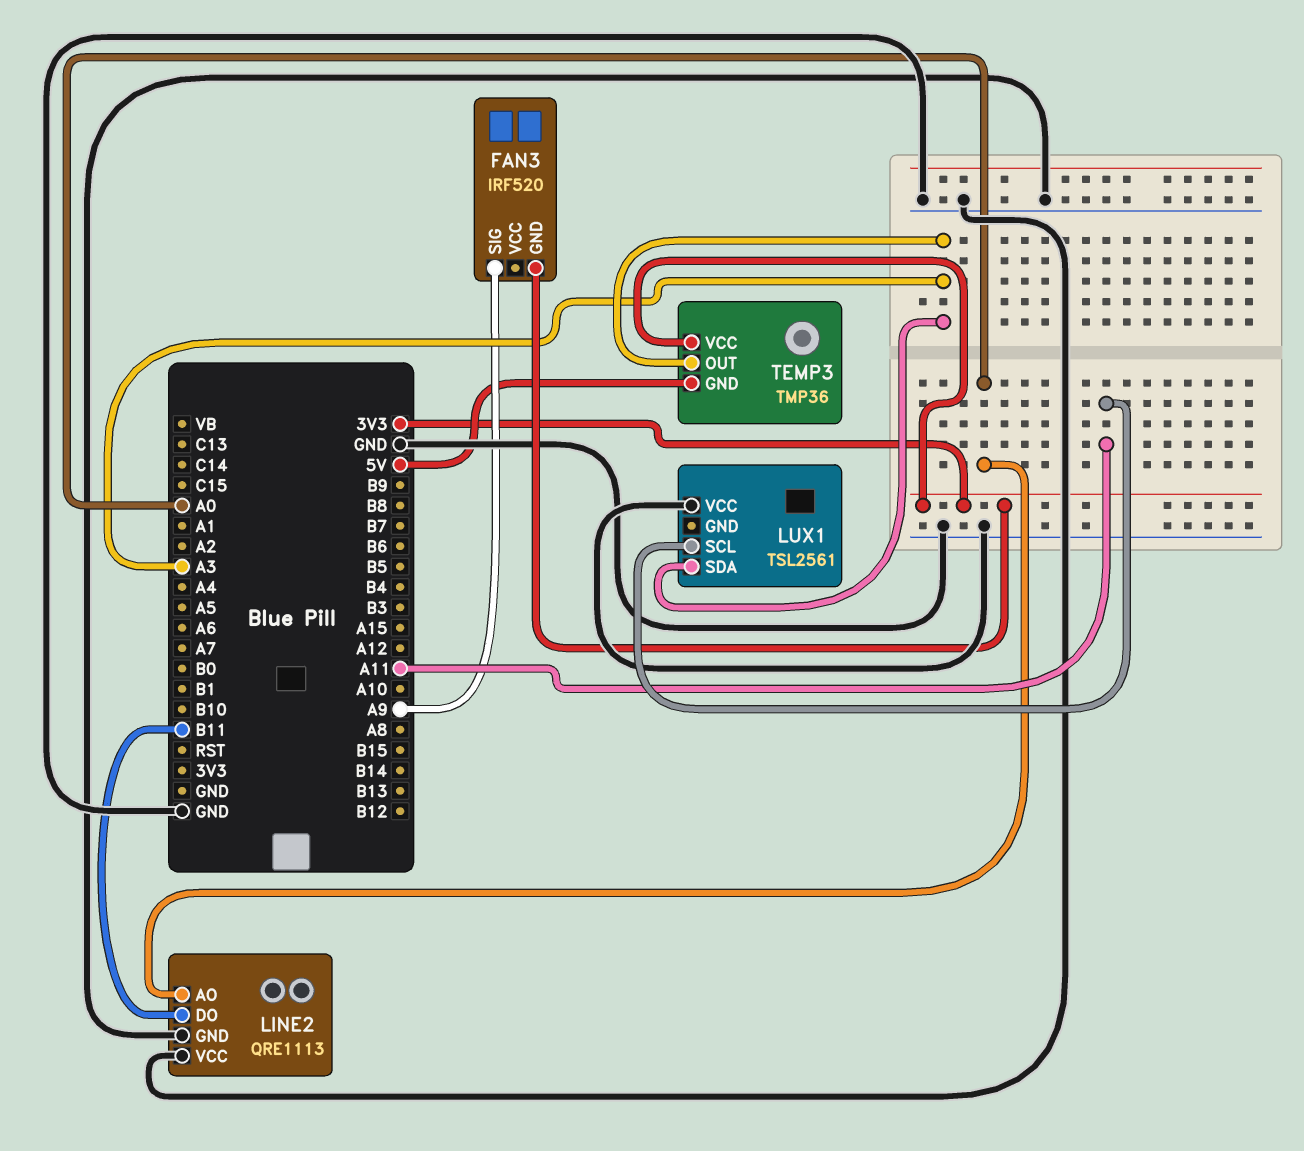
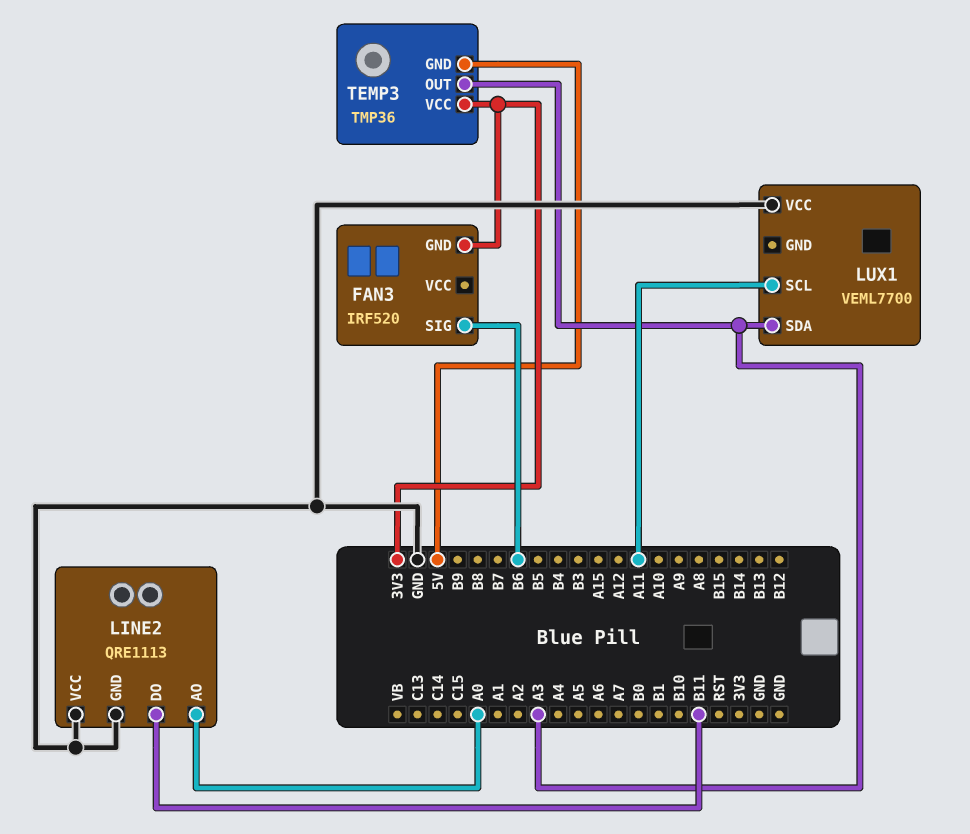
FAN3 pin SIG: A9 -> B6
LUX1: TSL2561 -> VEML7700

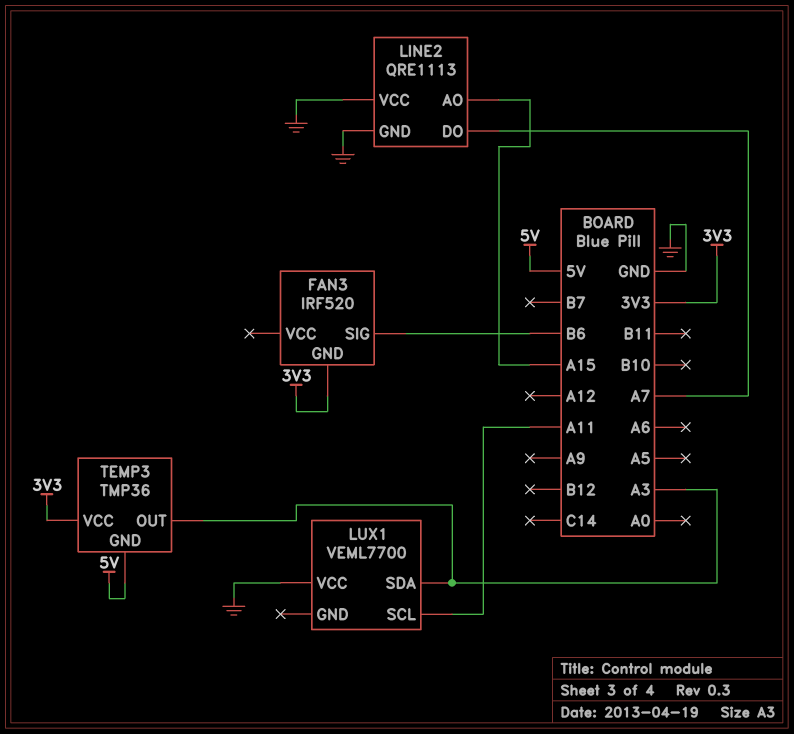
LINE2 pin AO: A0 -> A15
LINE2 pin DO: B11 -> A7

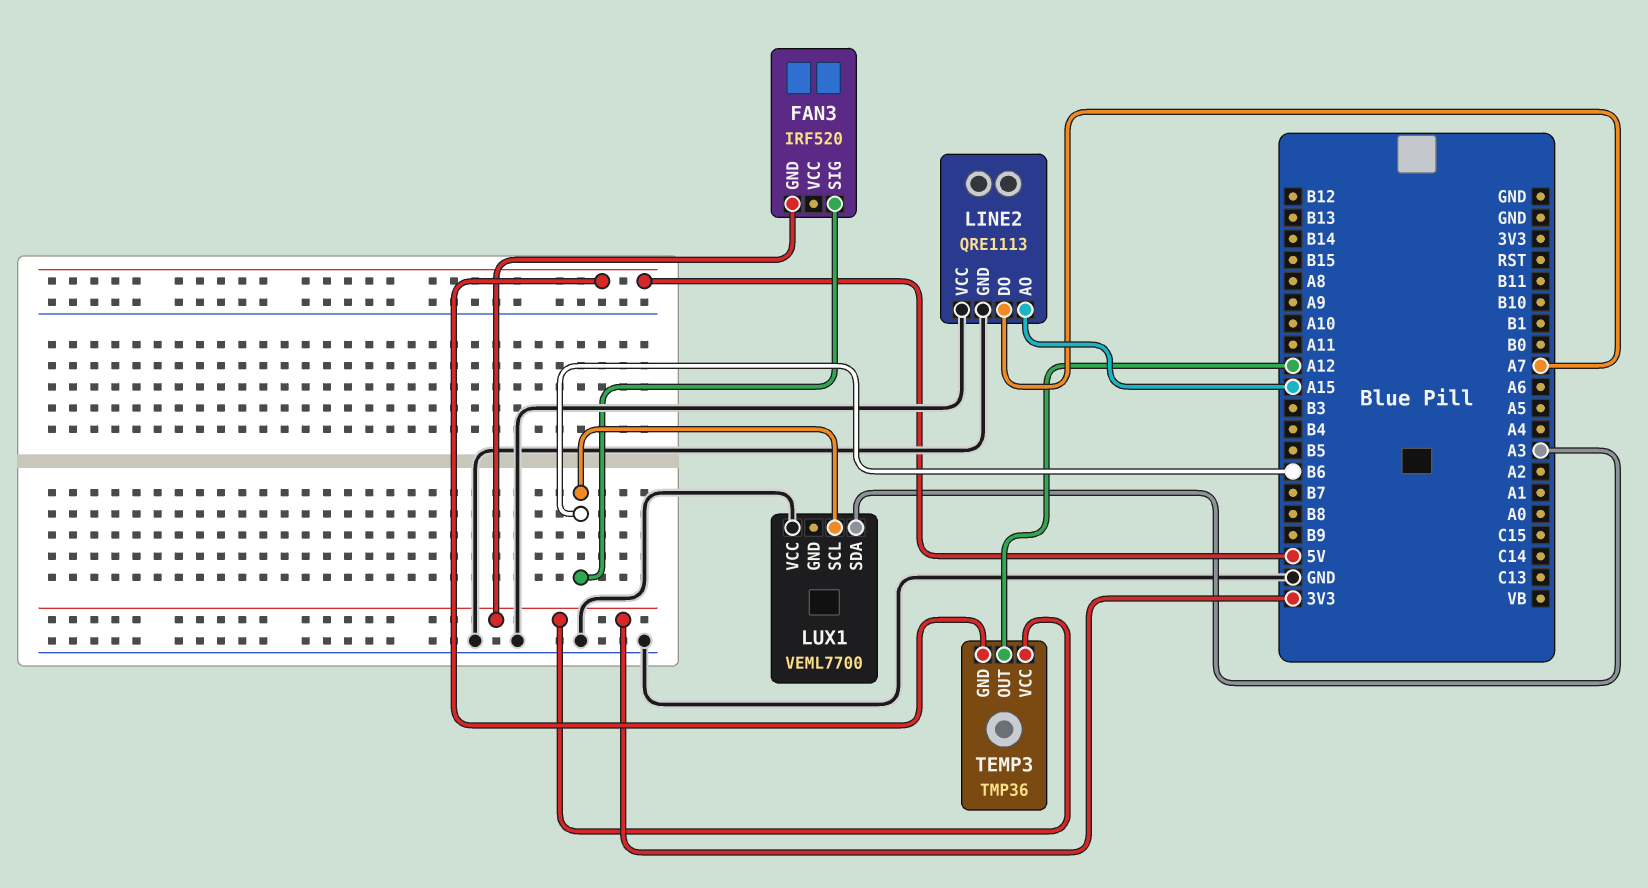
LUX1 pin SCL: A11 -> B6
TEMP3 pin OUT: A3 -> A12

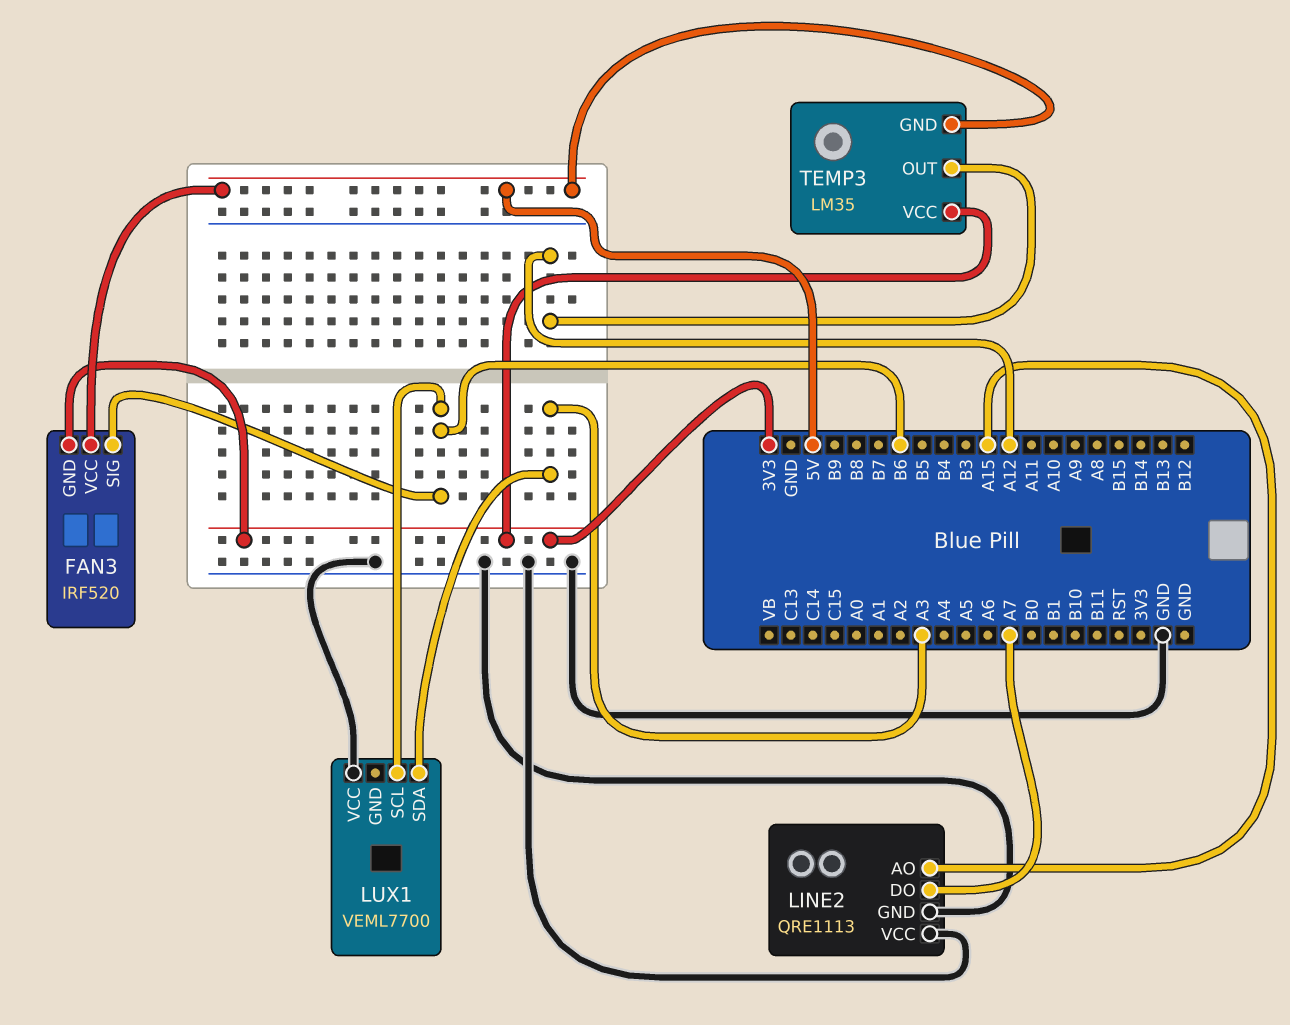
FAN3 pin VCC: none -> 5V
TEMP3: TMP36 -> LM35

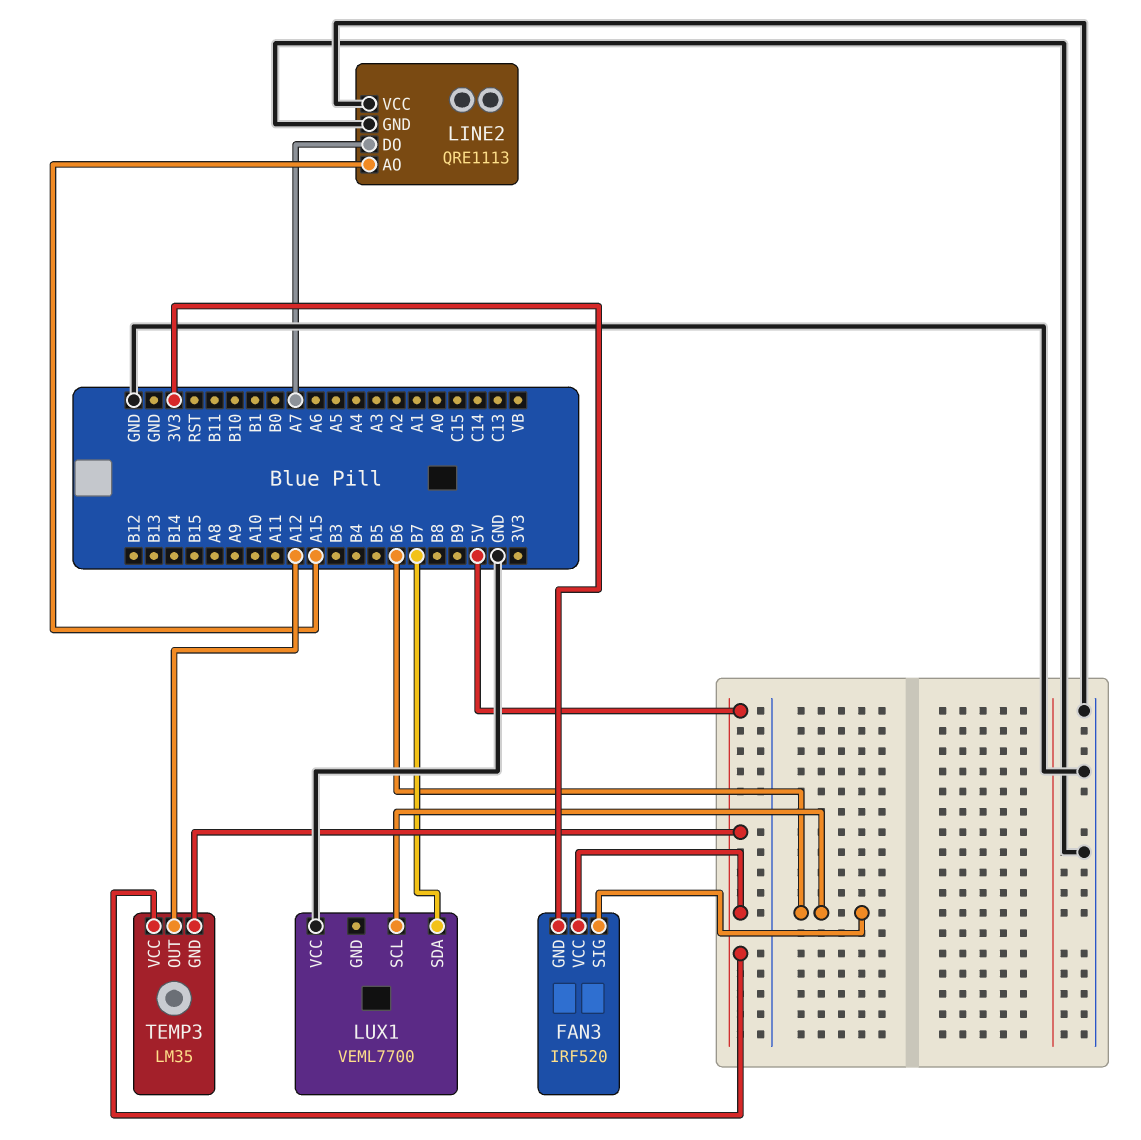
LUX1 pin SDA: A3 -> B7
TEMP3 pin VCC: 3V3 -> 5V

